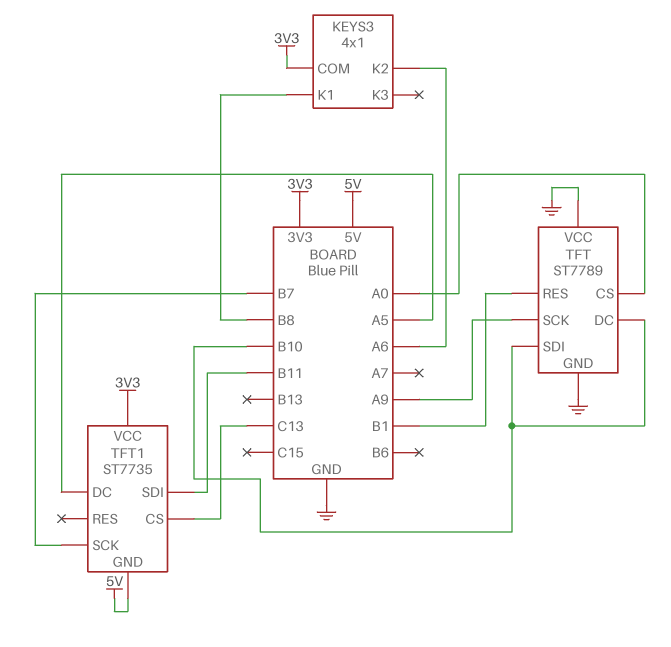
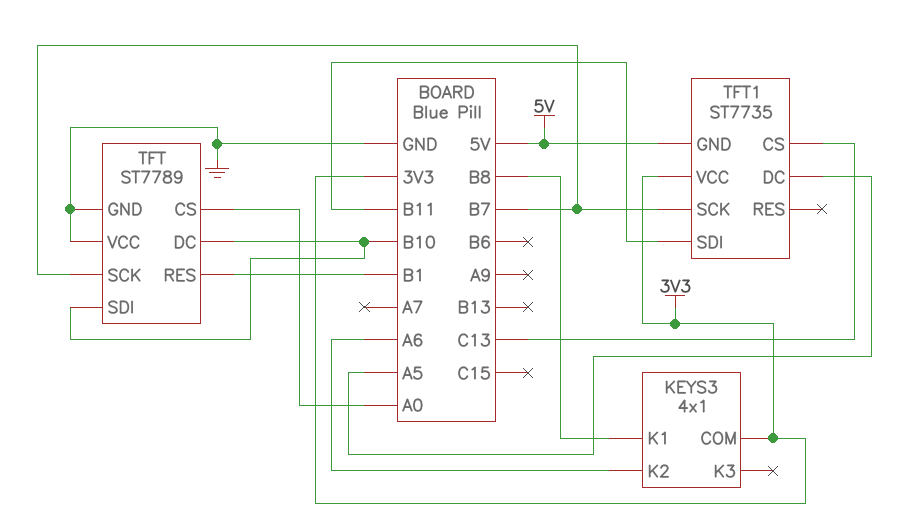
TFT pin SCK: A9 -> B7

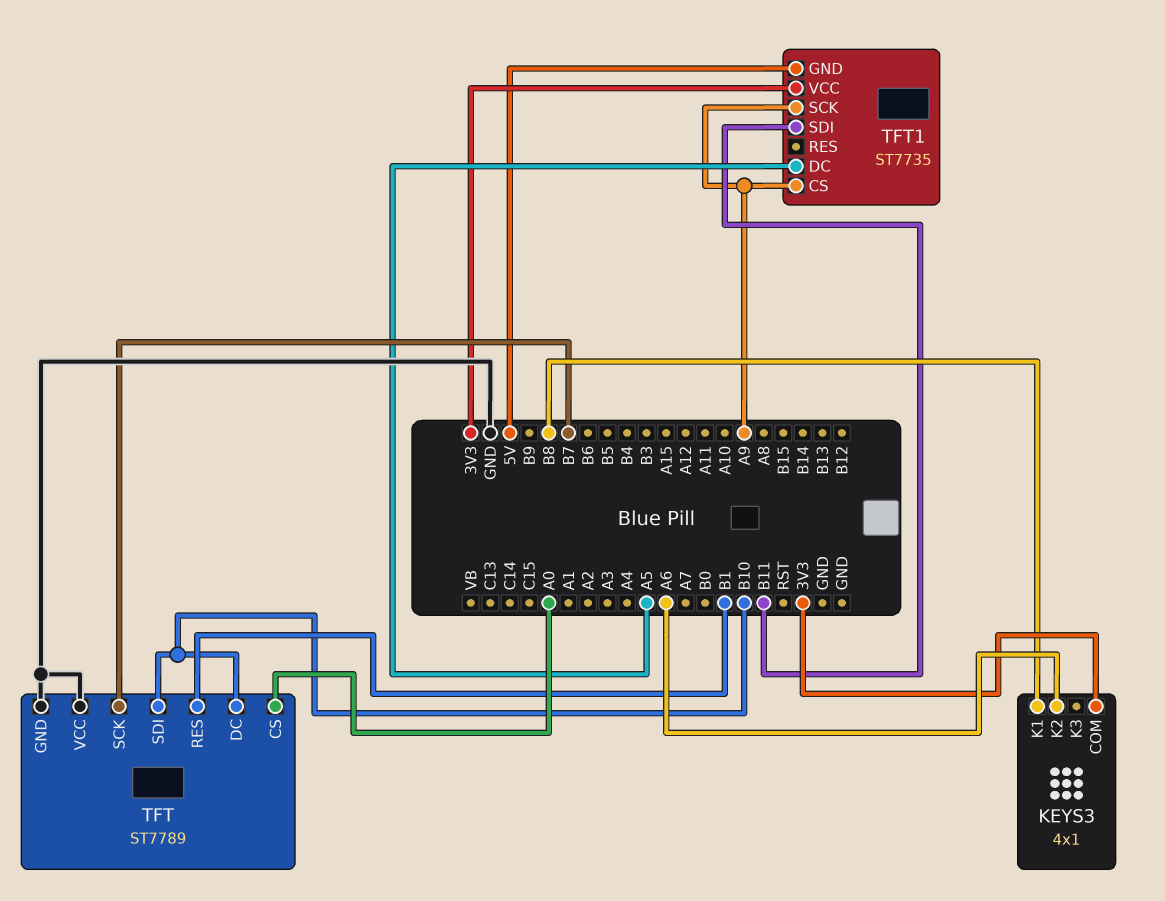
TFT1 pin CS: C13 -> A9
TFT1 pin SCK: B7 -> A9

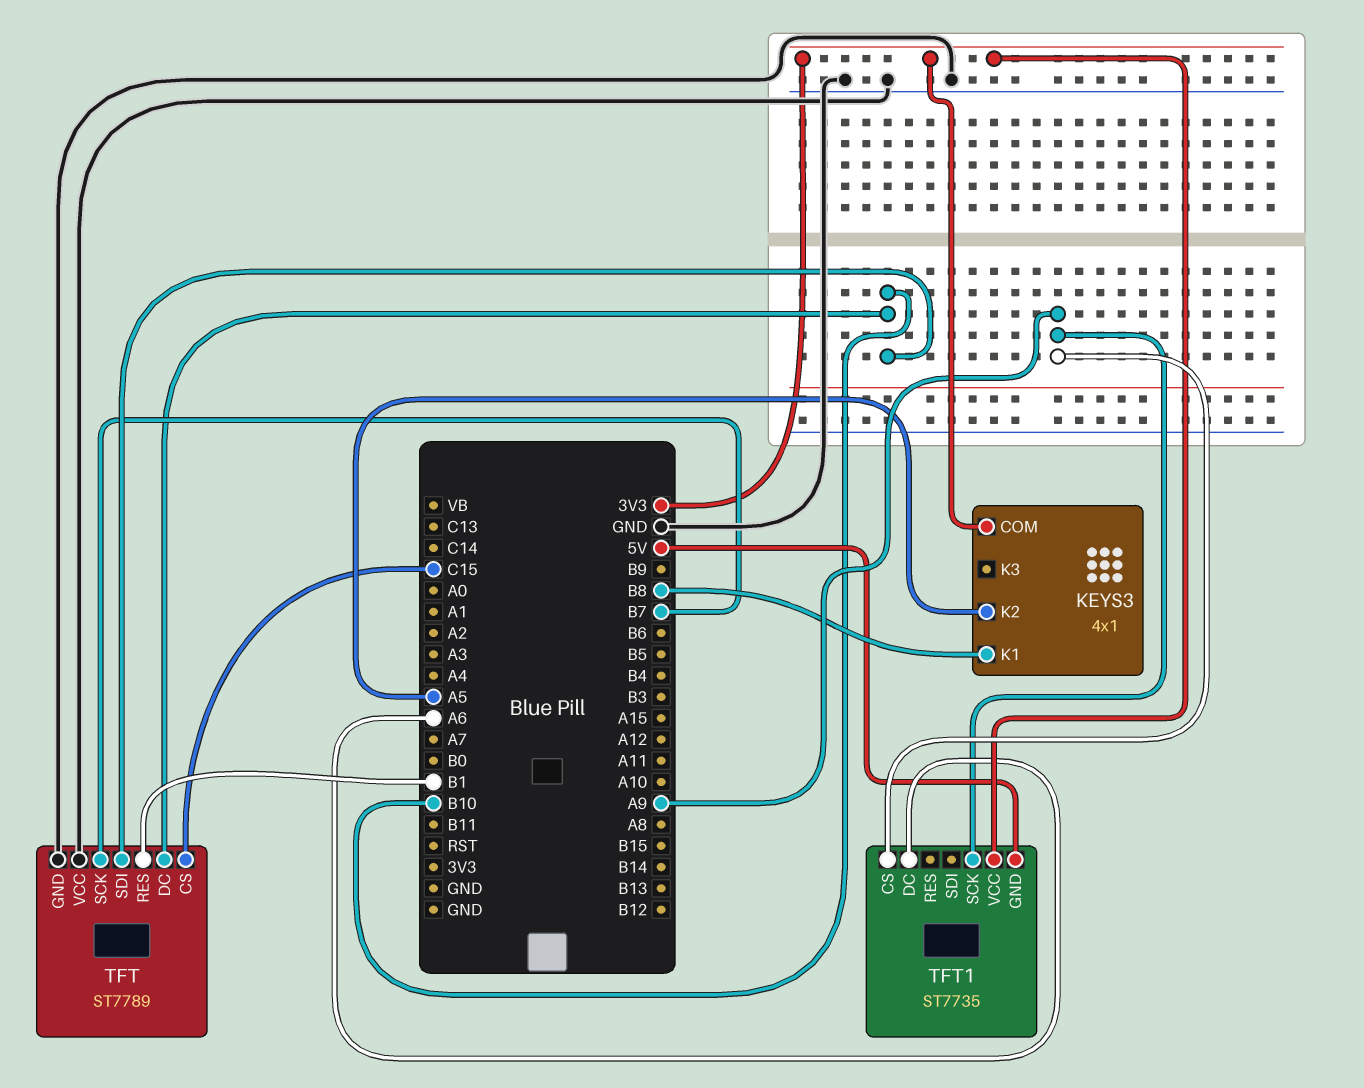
KEYS3 pin K2: A6 -> A5
TFT pin CS: A0 -> C15
TFT1 pin DC: A5 -> A6
TFT1 pin SDI: B11 -> none

